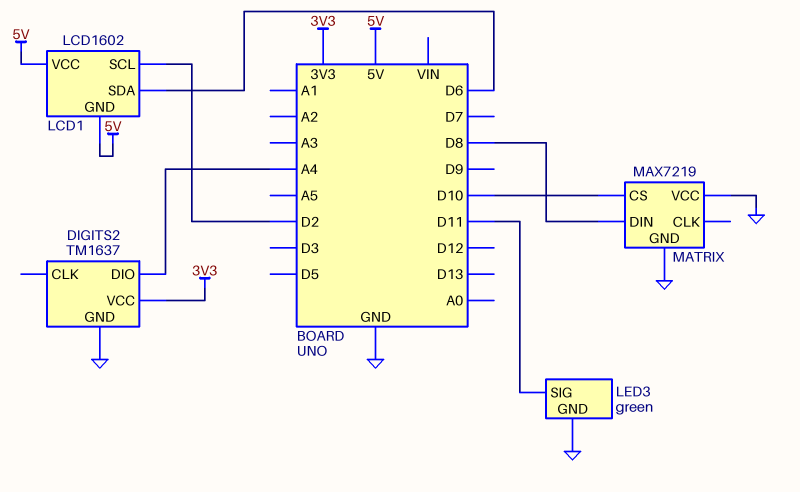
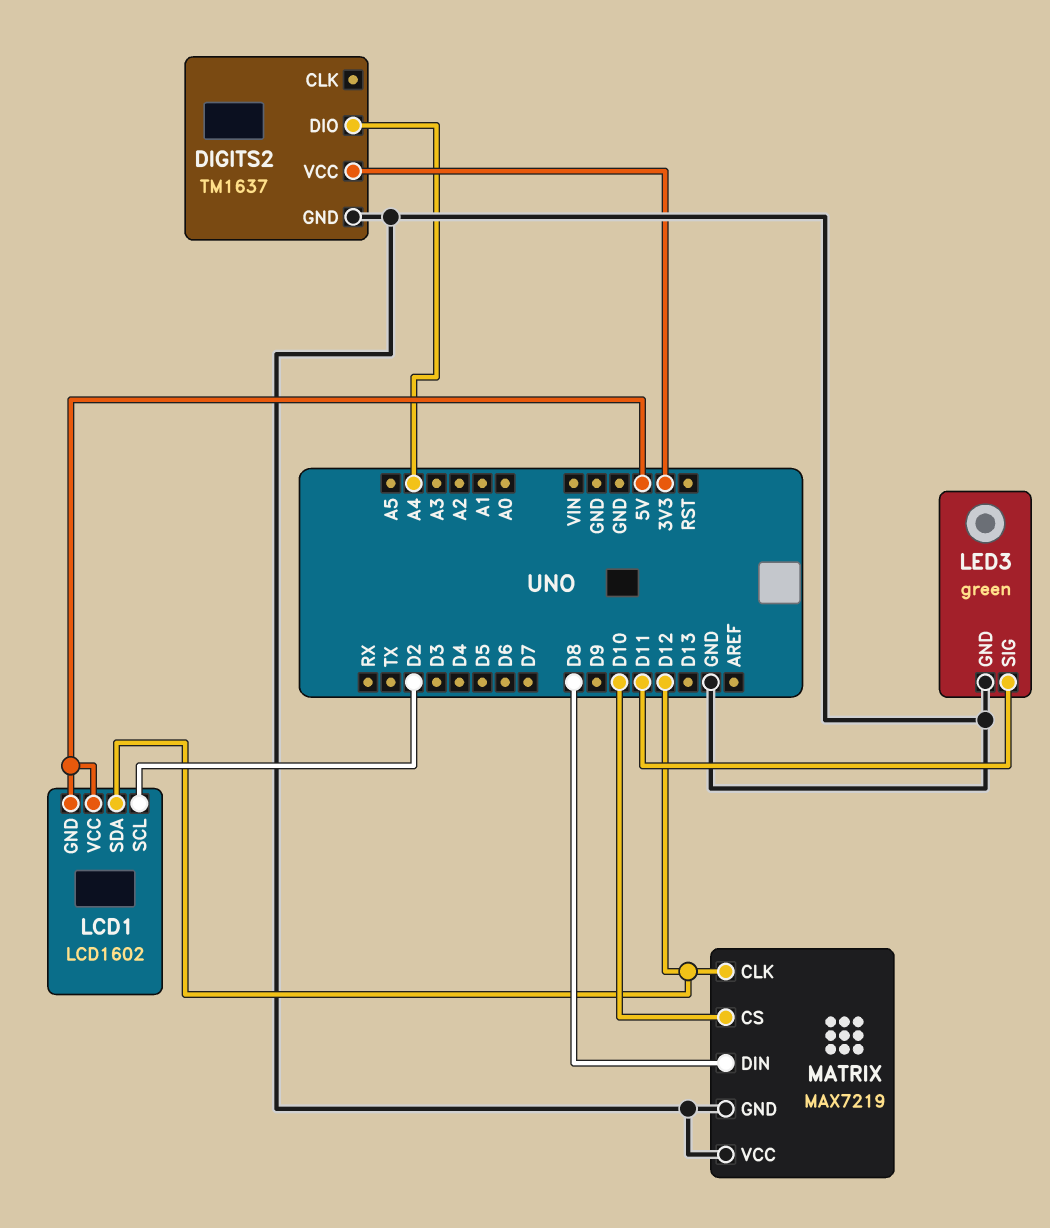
LCD1 pin SDA: D6 -> D12
MATRIX pin CLK: none -> D12

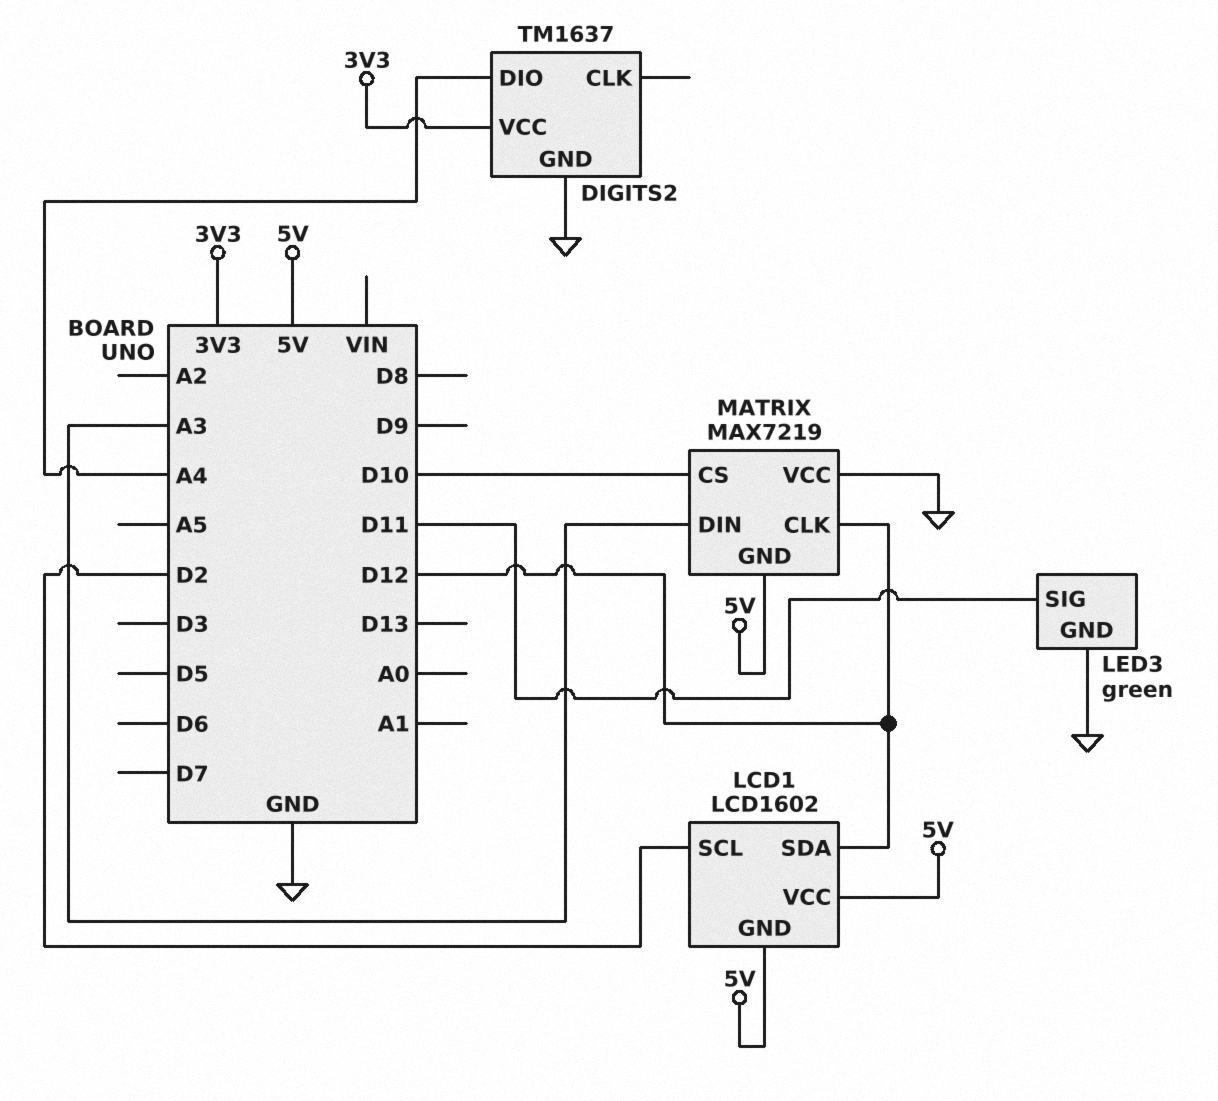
MATRIX pin DIN: D8 -> A3
MATRIX pin GND: GND -> 5V

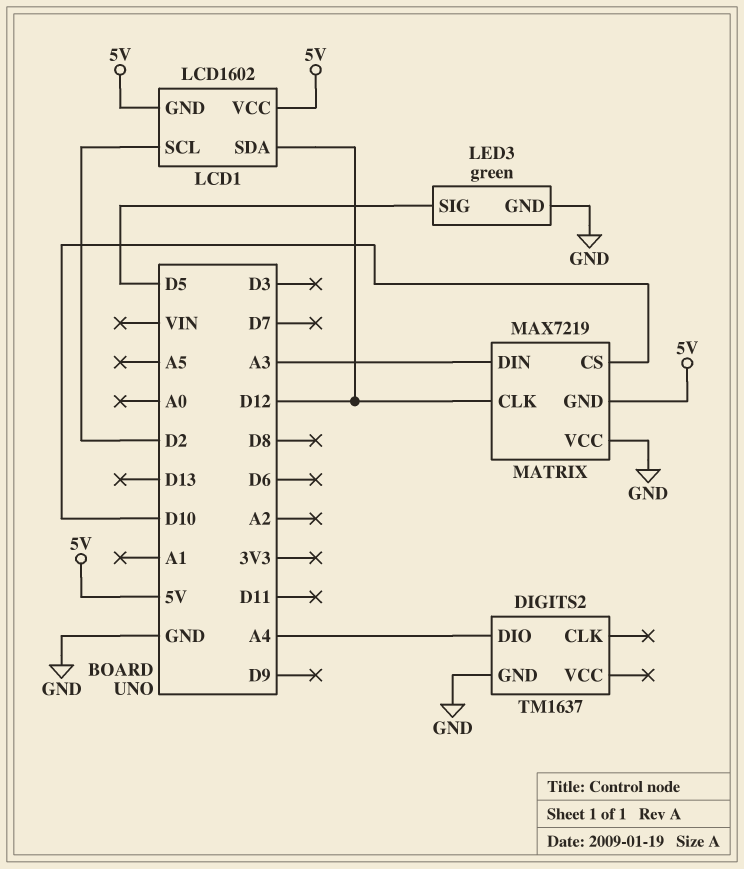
DIGITS2 pin VCC: 3V3 -> none
LED3 pin SIG: D11 -> D5

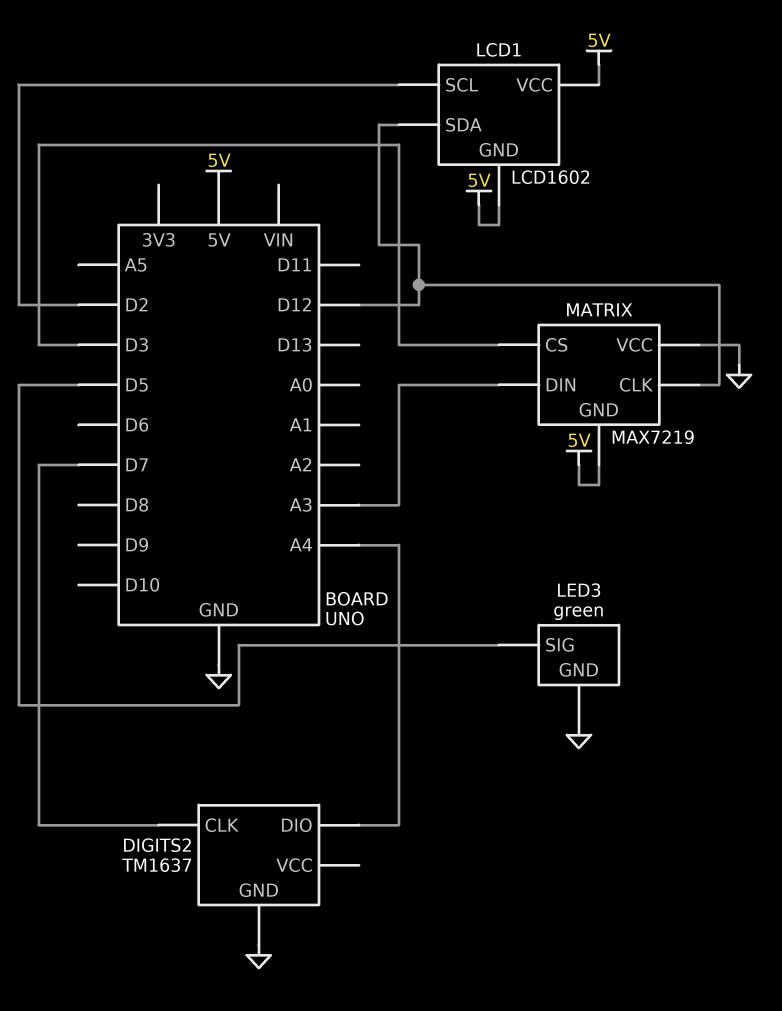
DIGITS2 pin CLK: none -> D7
MATRIX pin CS: D10 -> D3

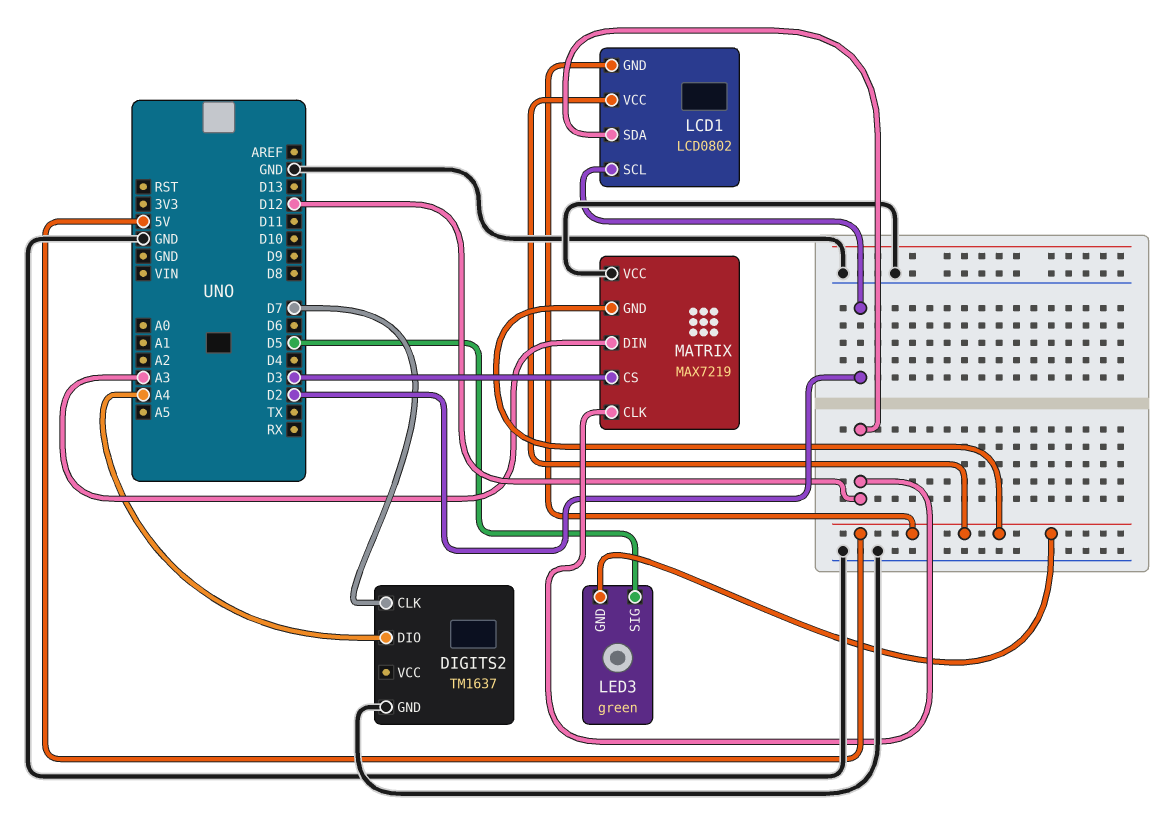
LCD1: LCD1602 -> LCD0802
LED3 pin GND: GND -> 5V

